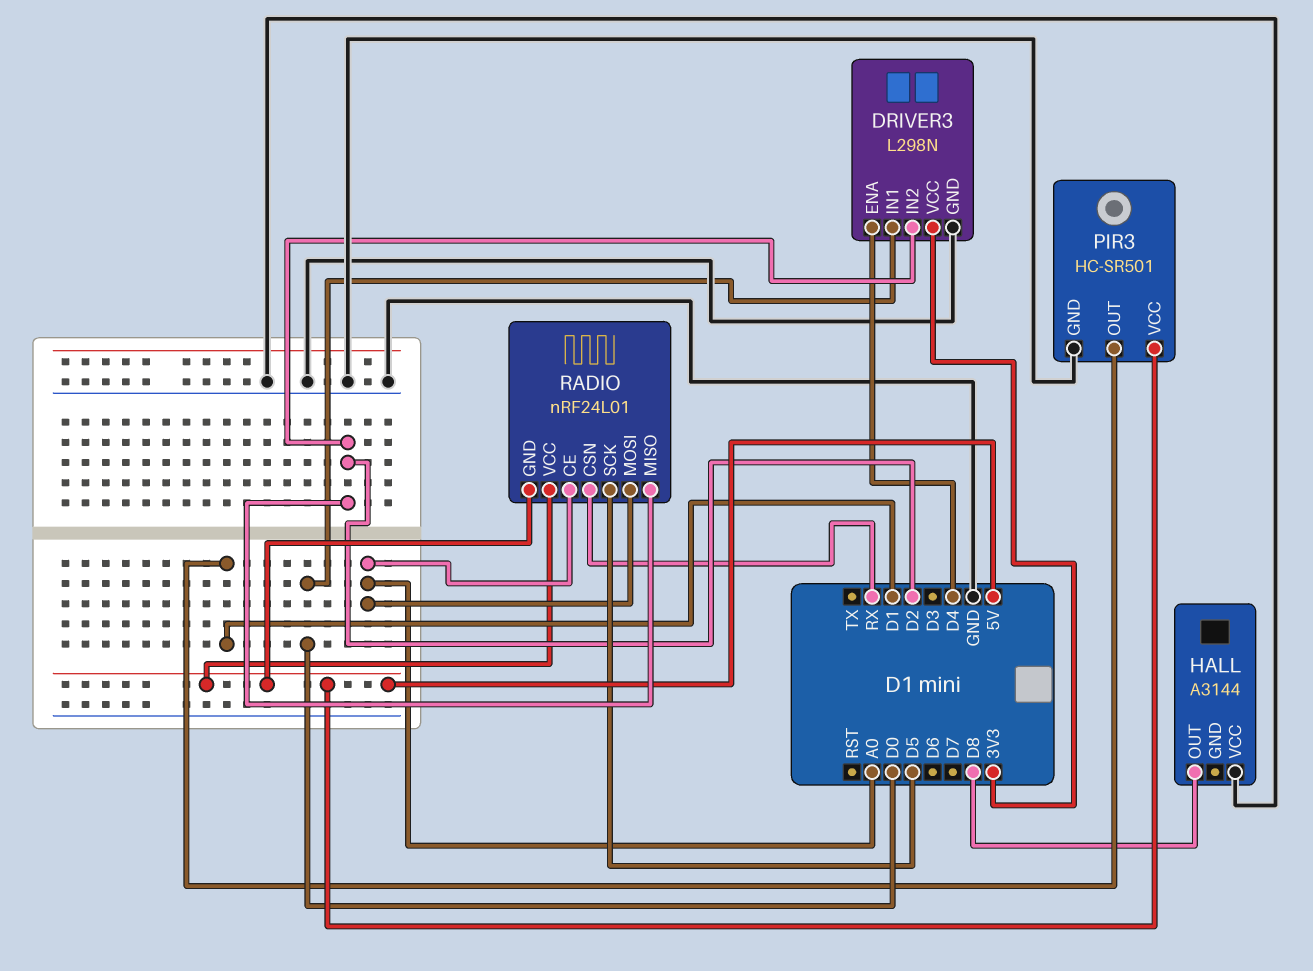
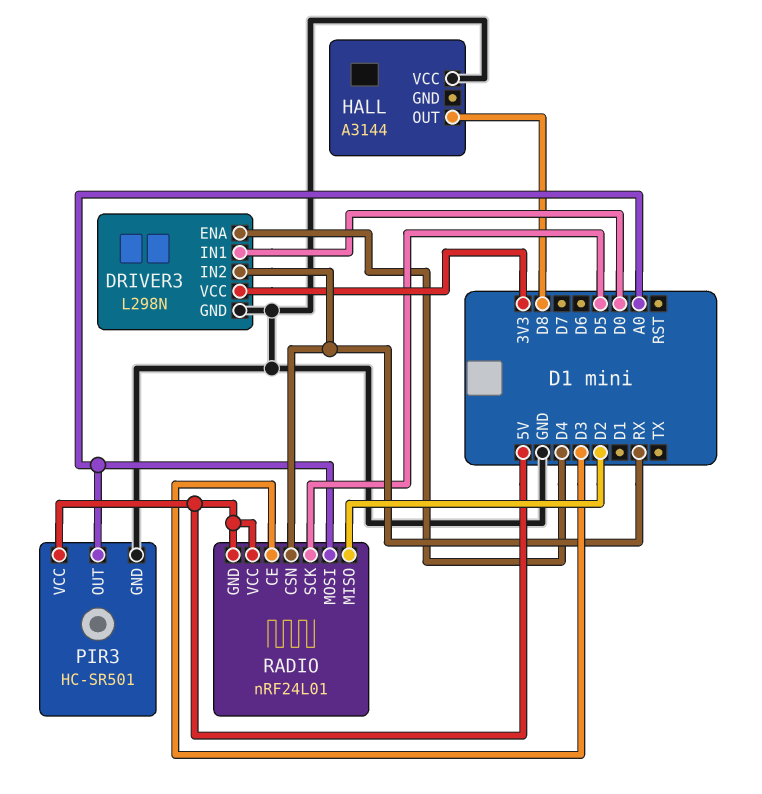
DRIVER3 pin IN2: D2 -> RX
PIR3 pin OUT: D1 -> A0
RADIO pin CE: A0 -> D3

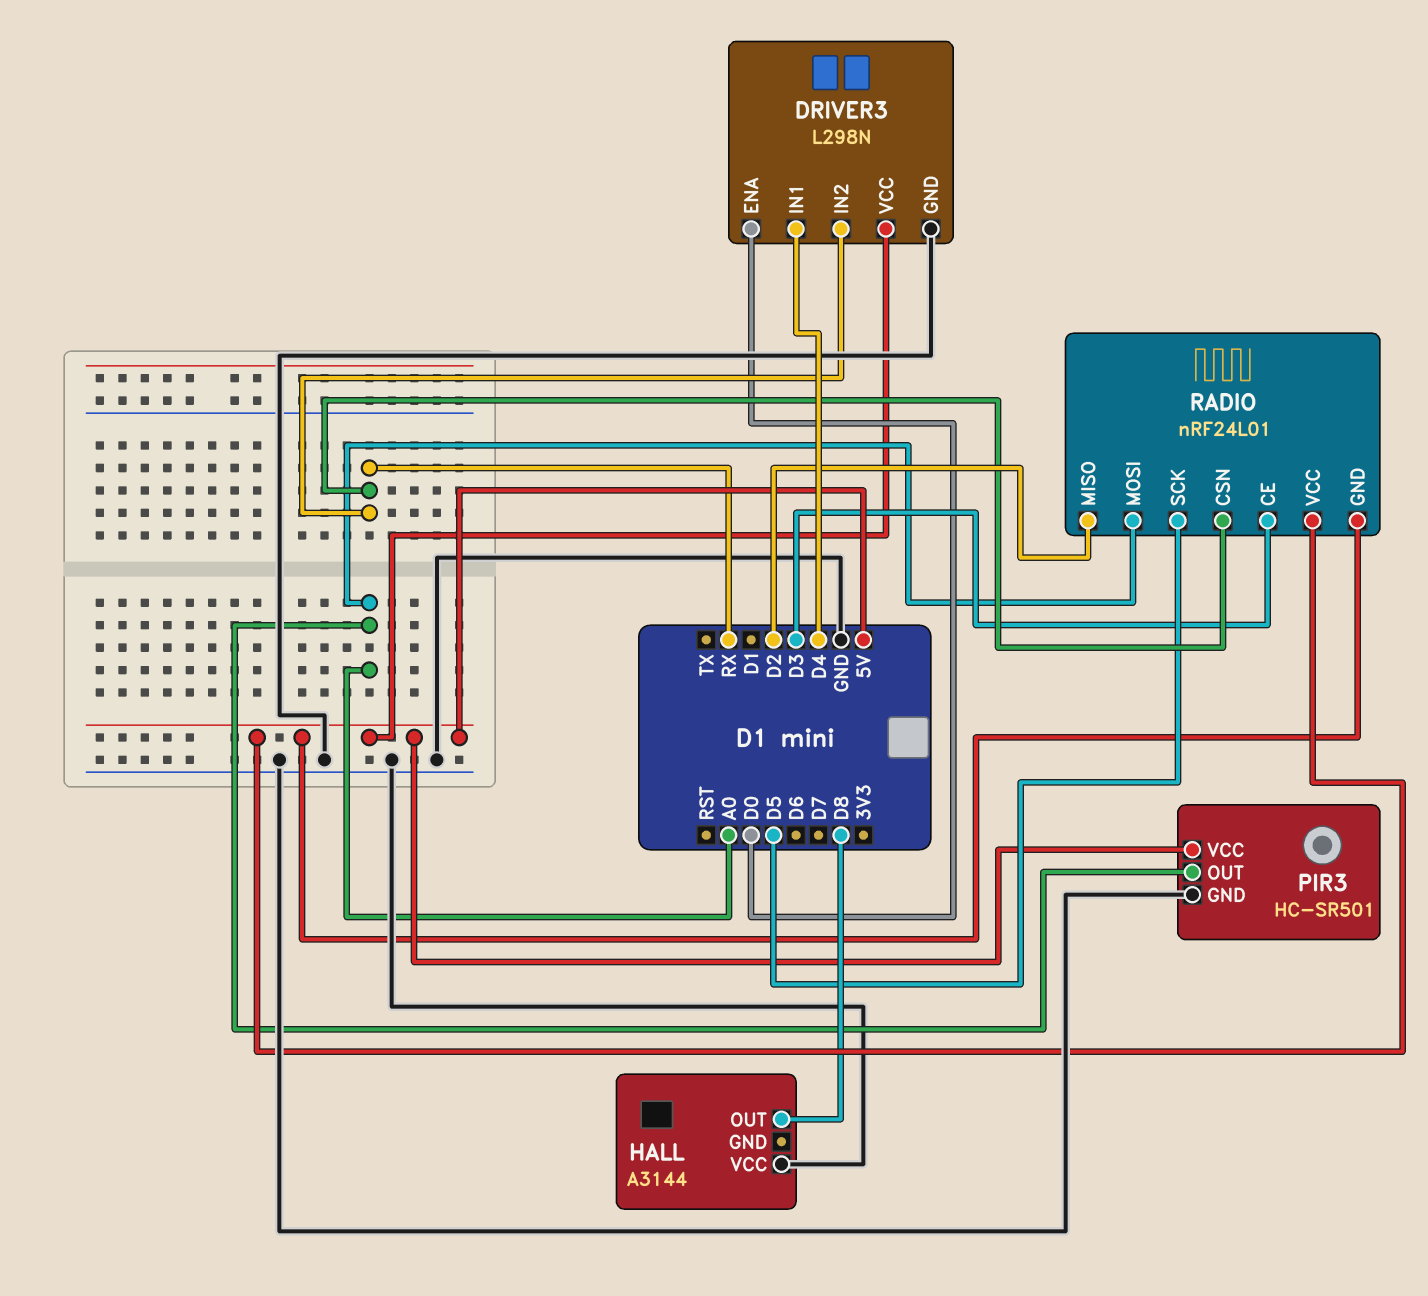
DRIVER3 pin ENA: D4 -> D0
DRIVER3 pin IN1: D0 -> D4
DRIVER3 pin VCC: 3V3 -> 5V

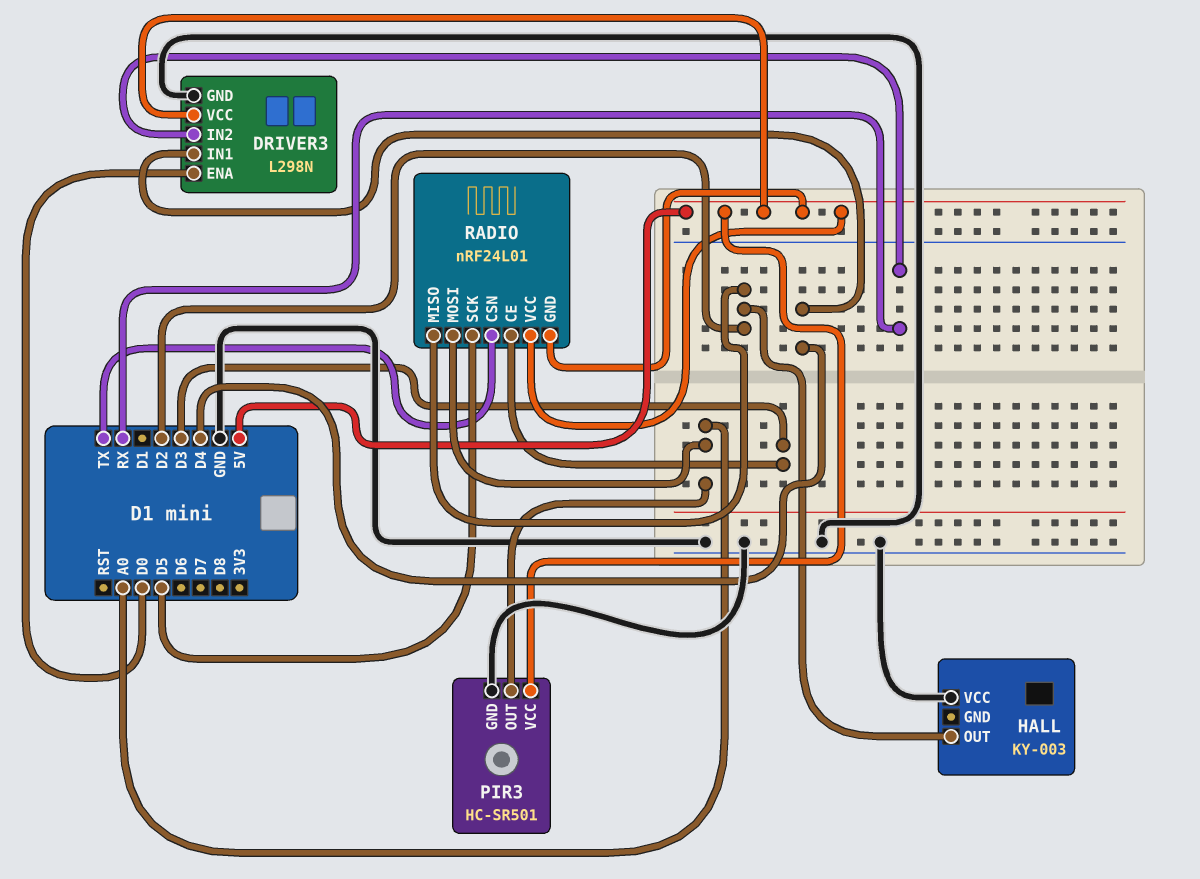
HALL: A3144 -> KY-003
HALL pin OUT: D8 -> D2
RADIO pin CSN: RX -> TX

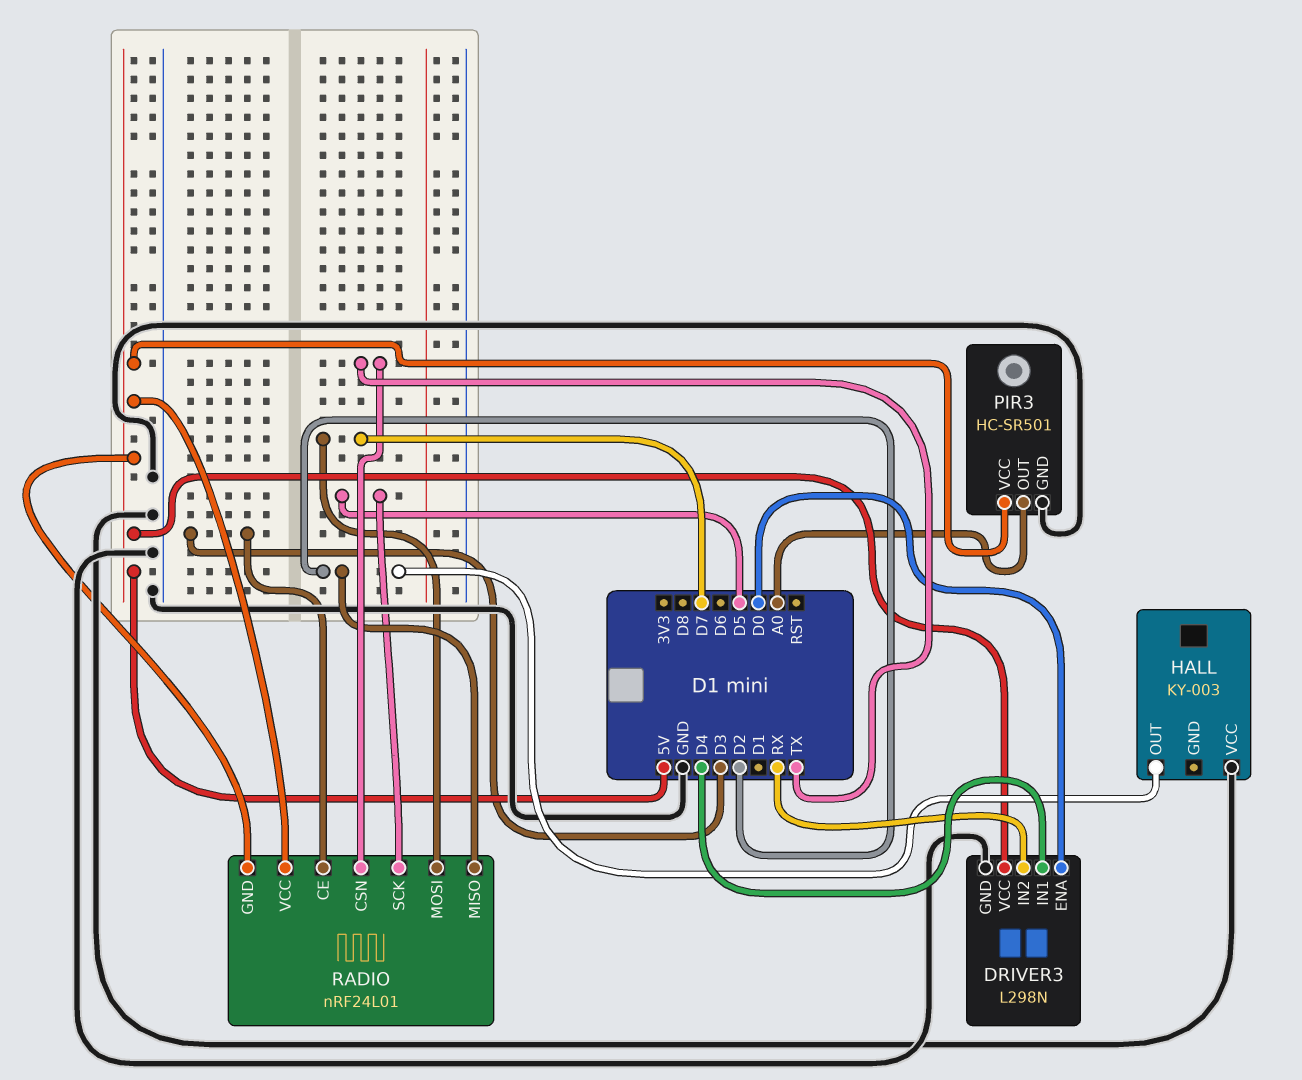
RADIO pin MOSI: A0 -> D7

